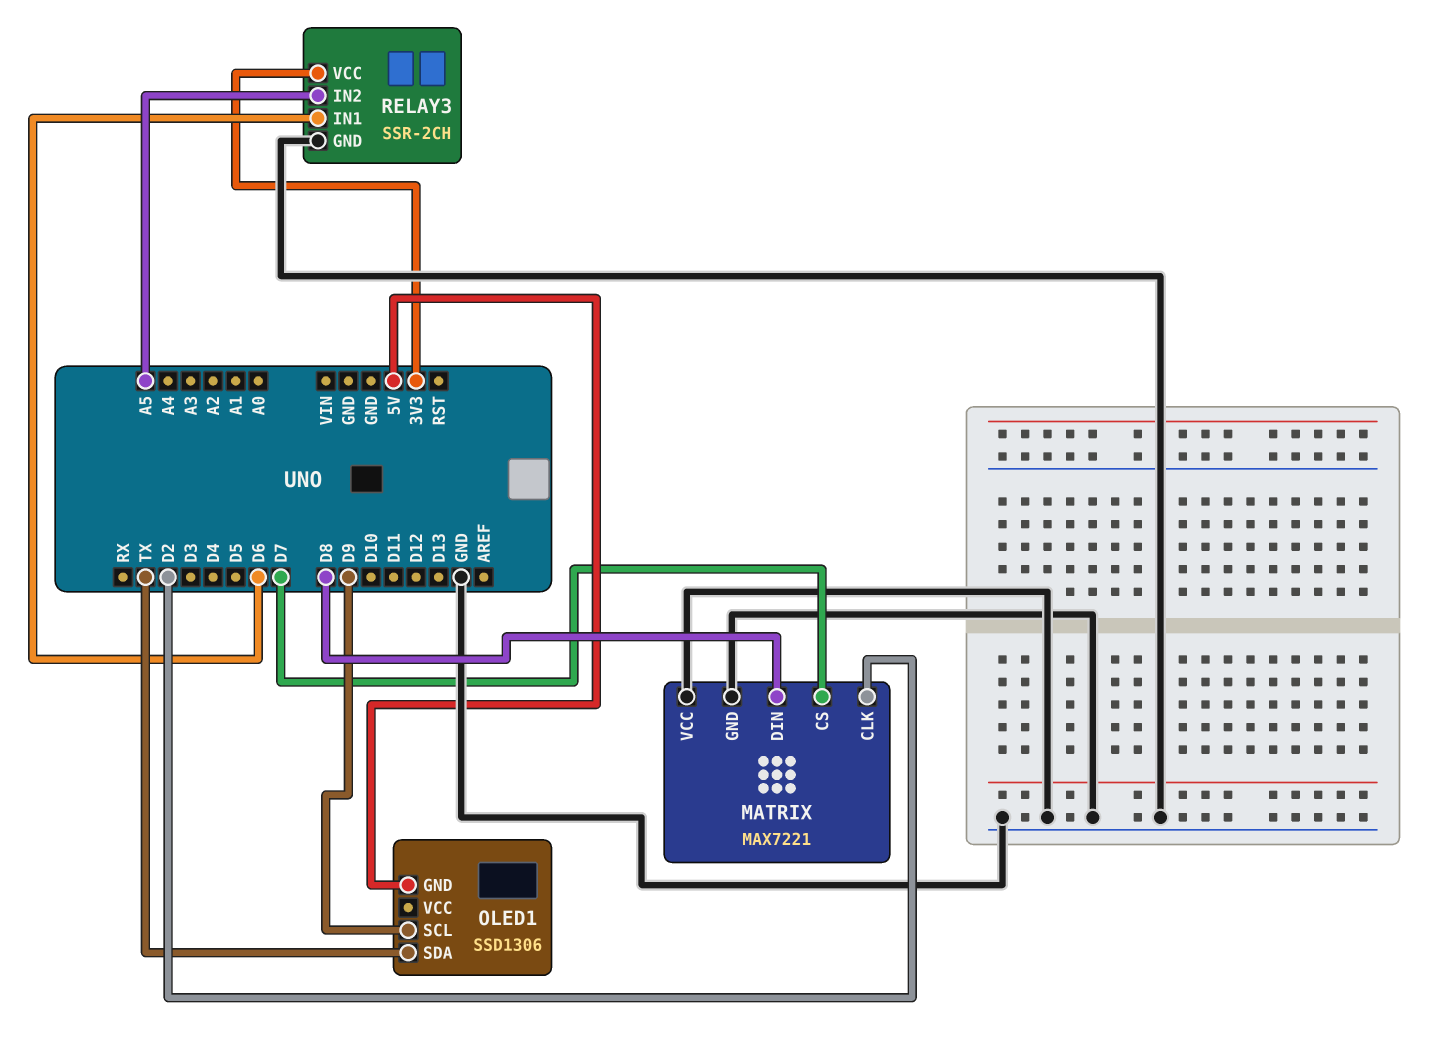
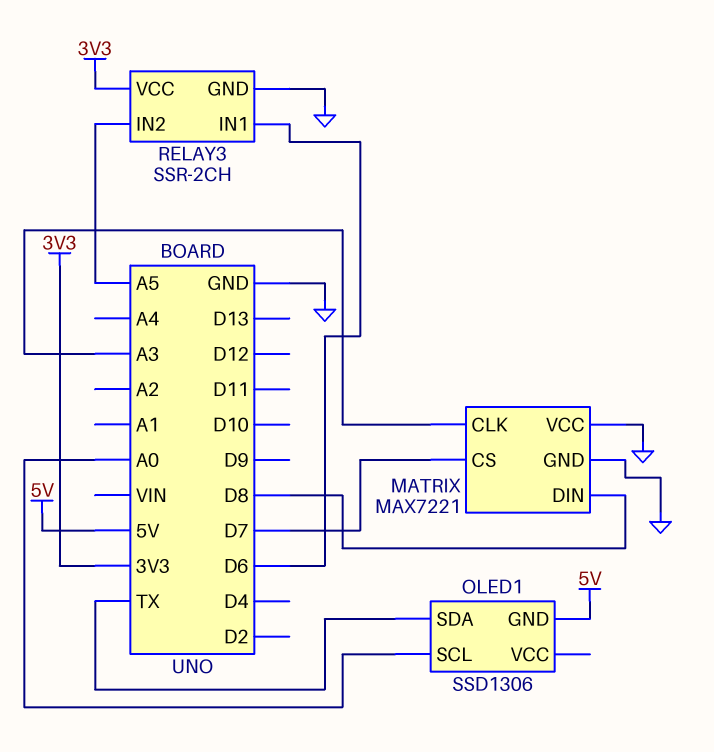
MATRIX pin CLK: D2 -> A3
OLED1 pin SCL: D9 -> A0

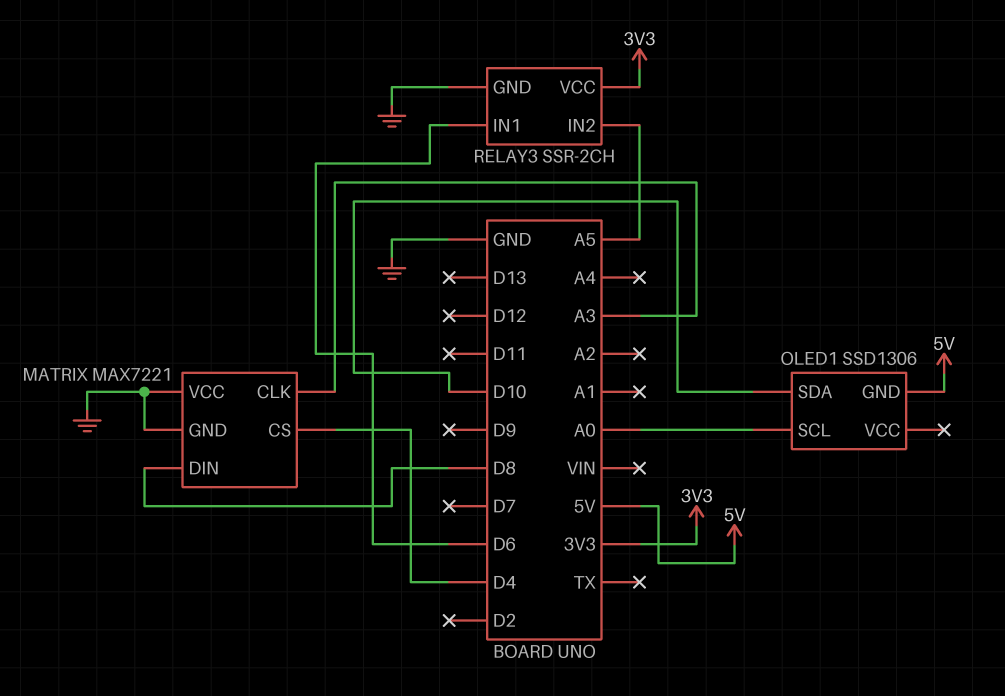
MATRIX pin CS: D7 -> D4
OLED1 pin SDA: TX -> D10

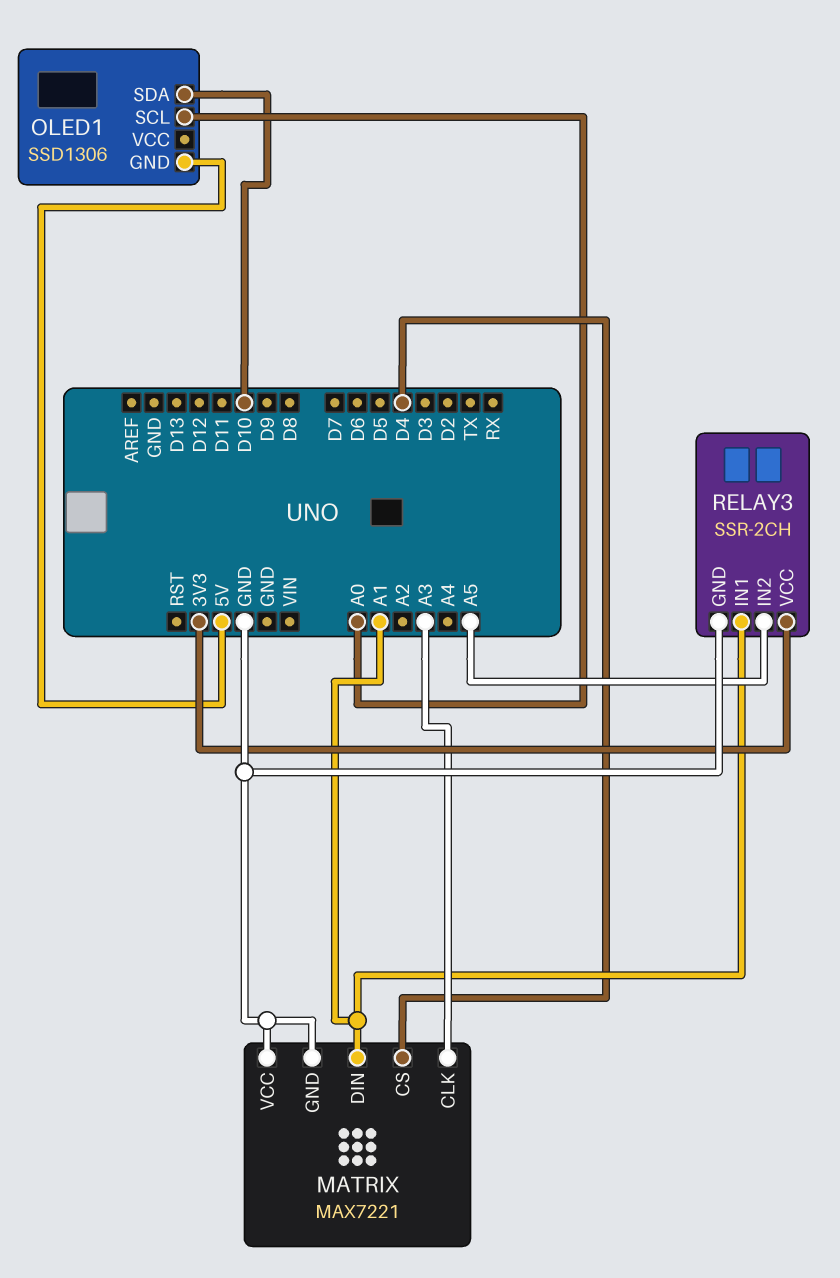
MATRIX pin DIN: D8 -> A1
RELAY3 pin IN1: D6 -> A1

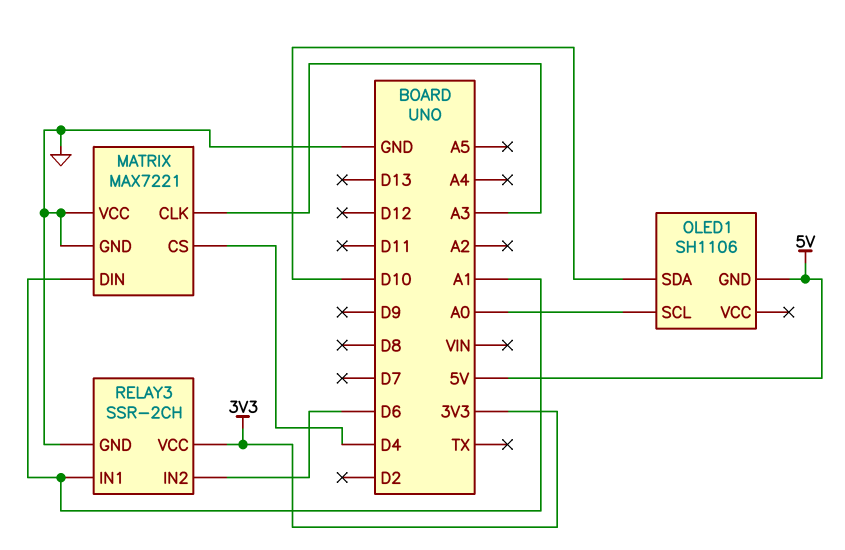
OLED1: SSD1306 -> SH1106
RELAY3 pin IN2: A5 -> D6

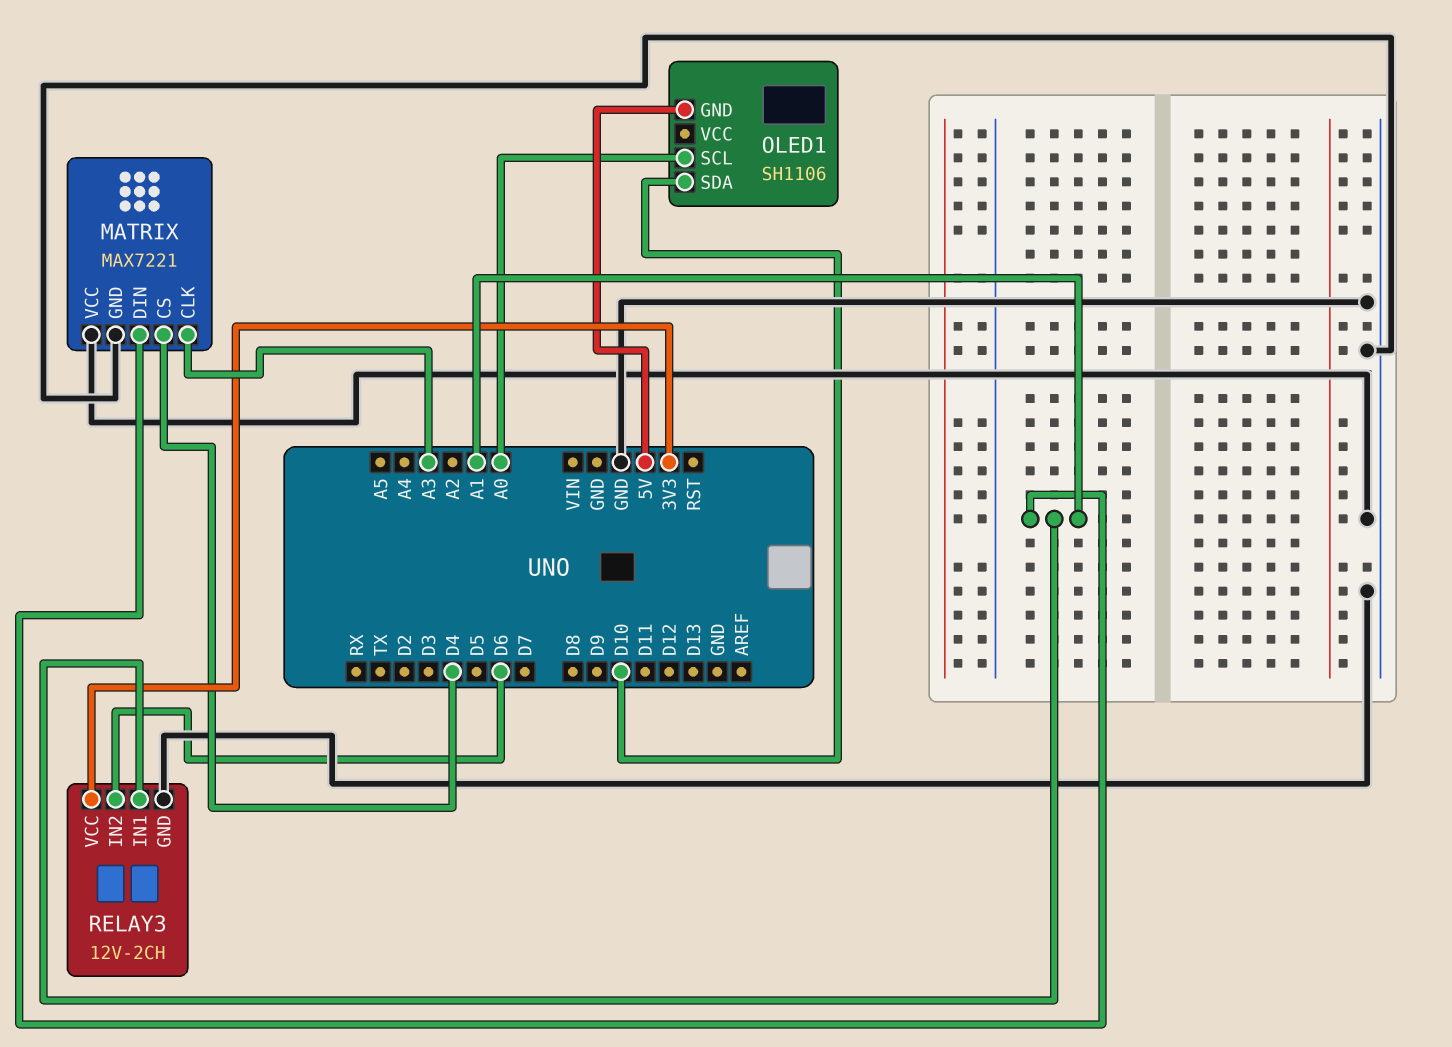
RELAY3: SSR-2CH -> 12V-2CH

